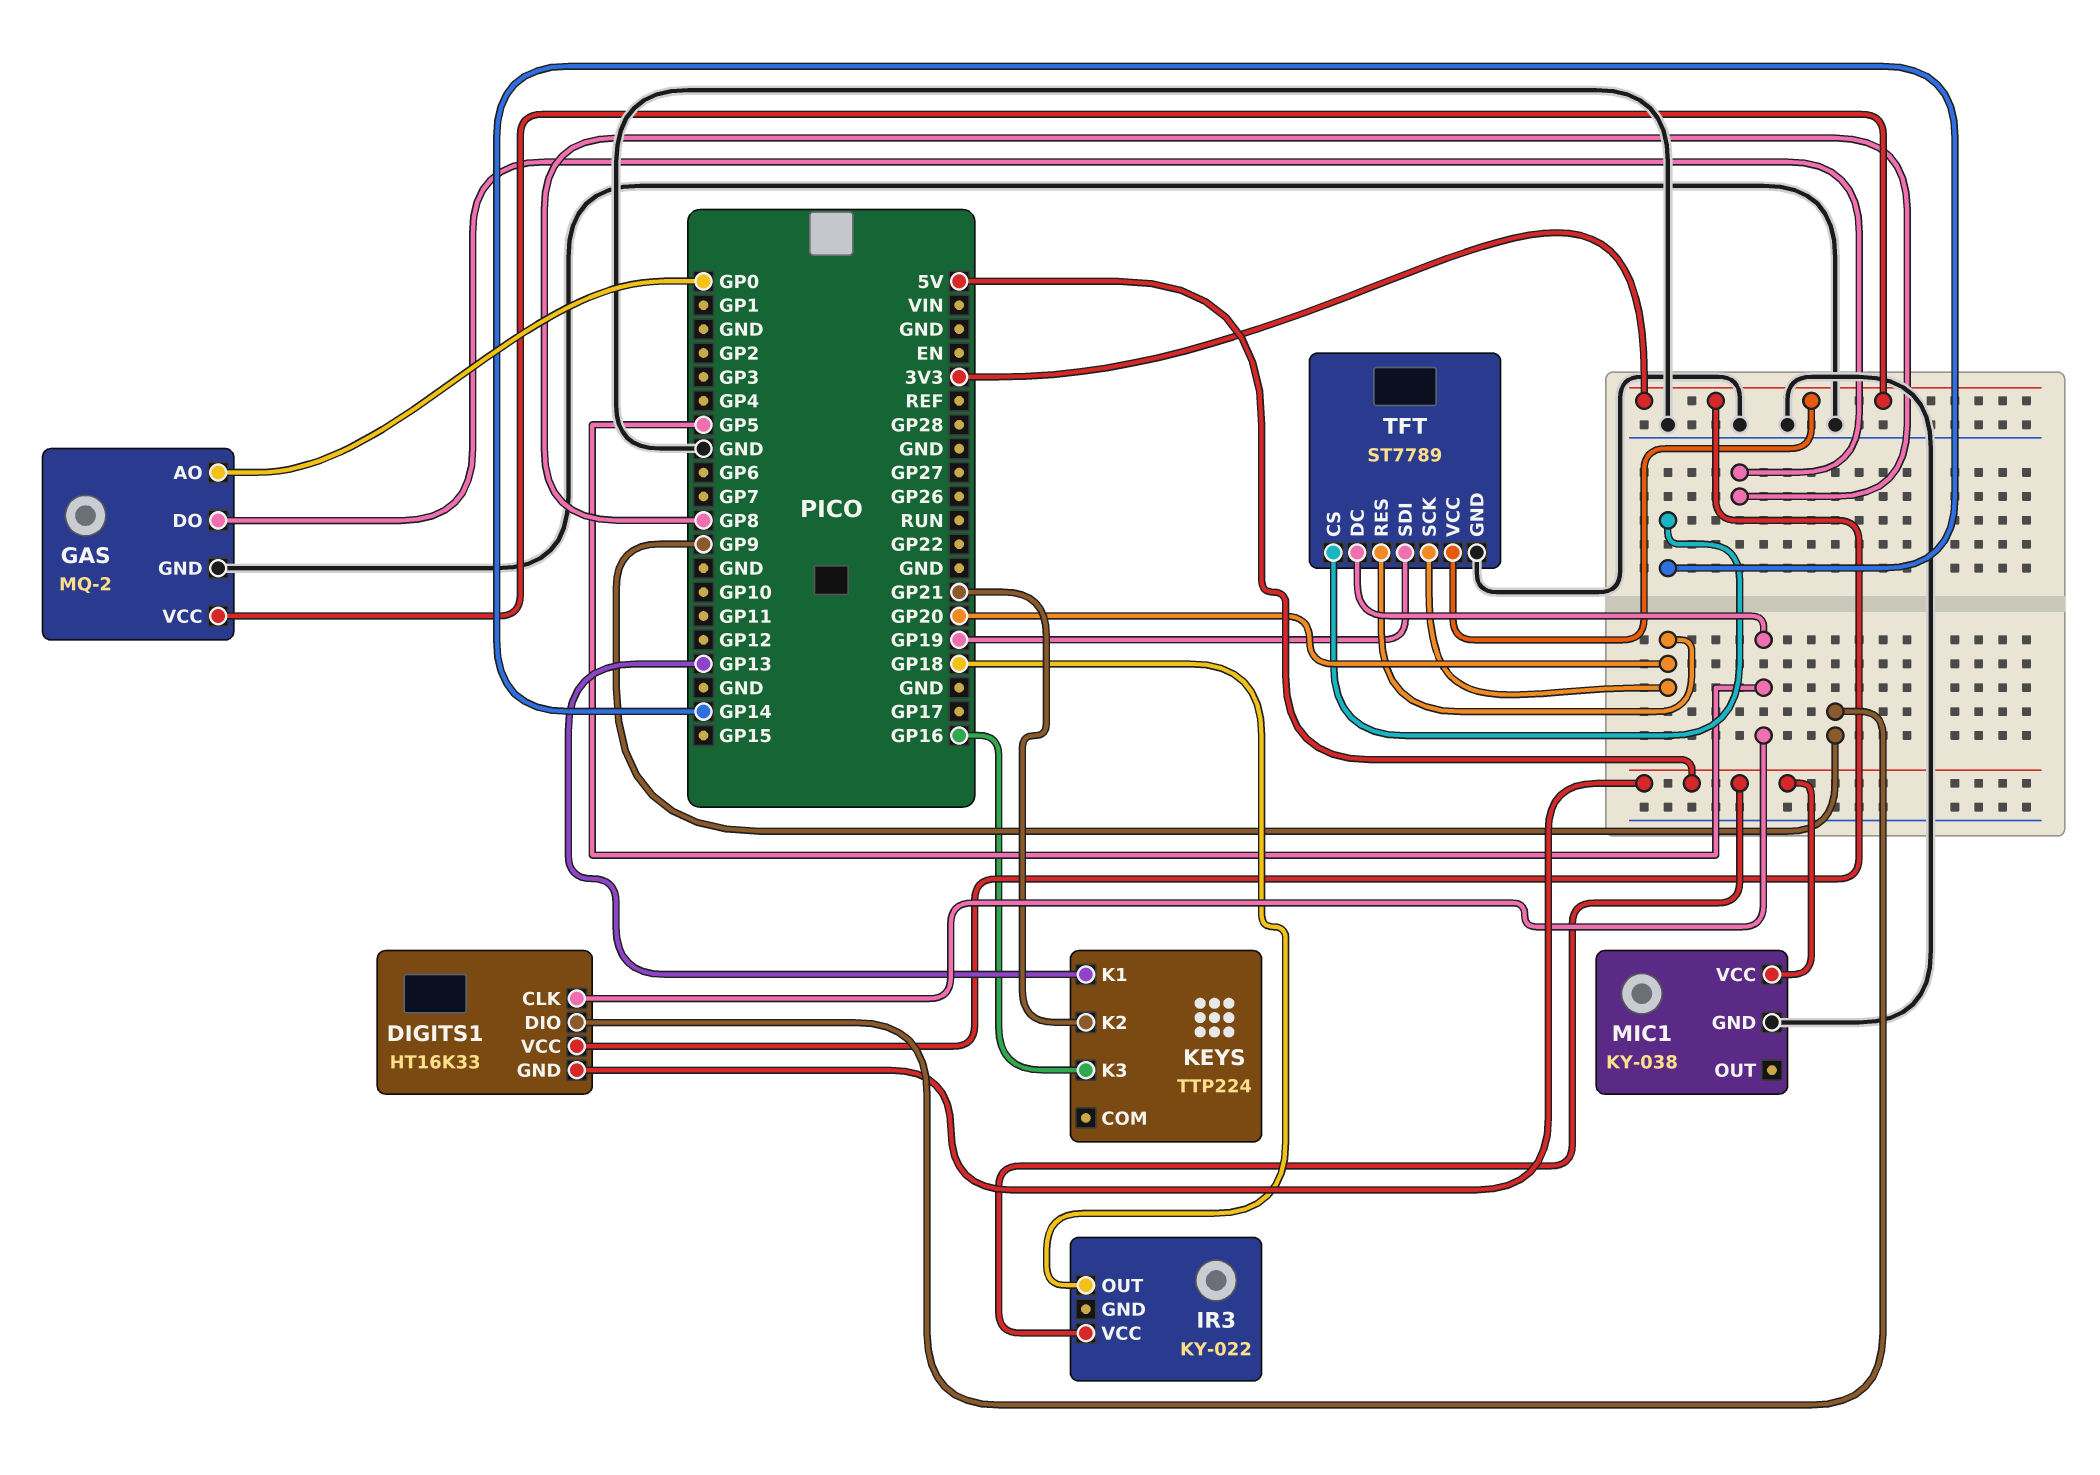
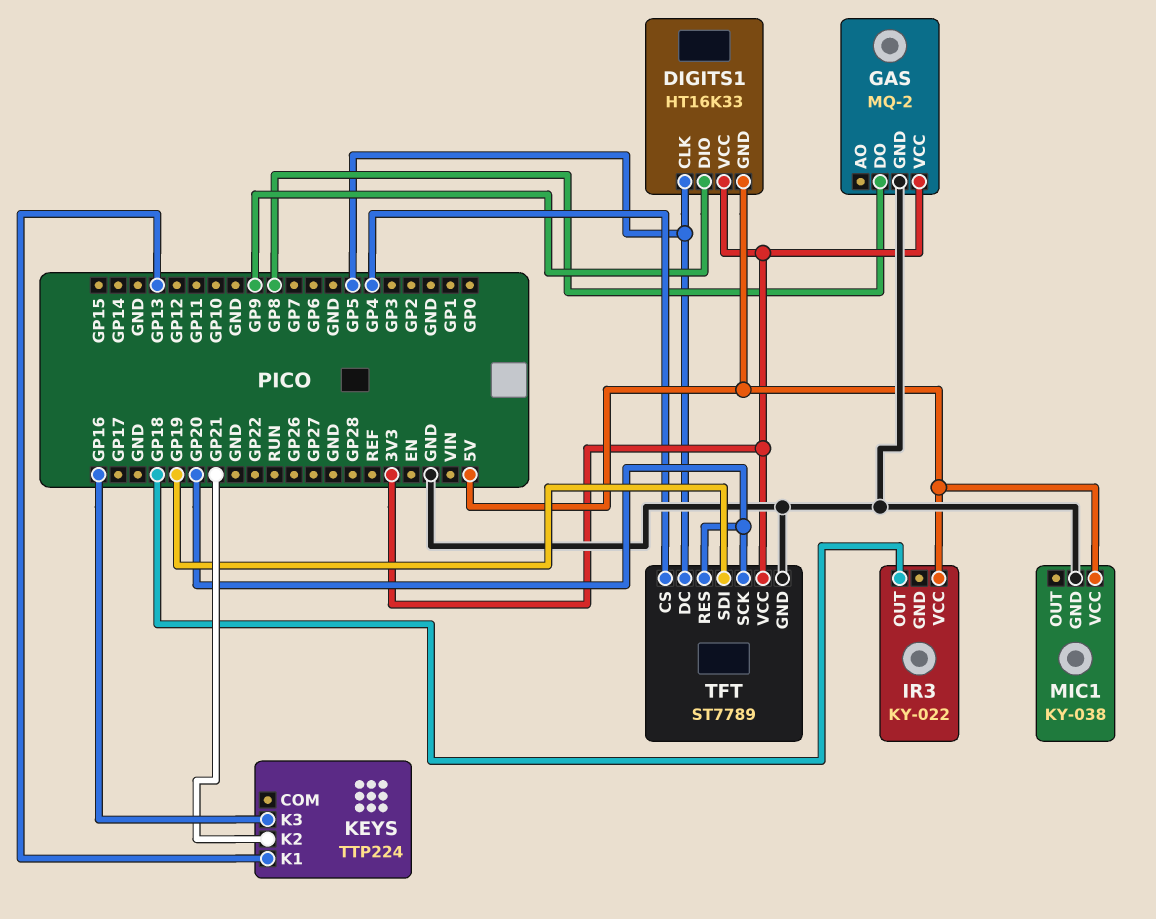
GAS pin AO: GP0 -> none
TFT pin CS: GP14 -> GP4

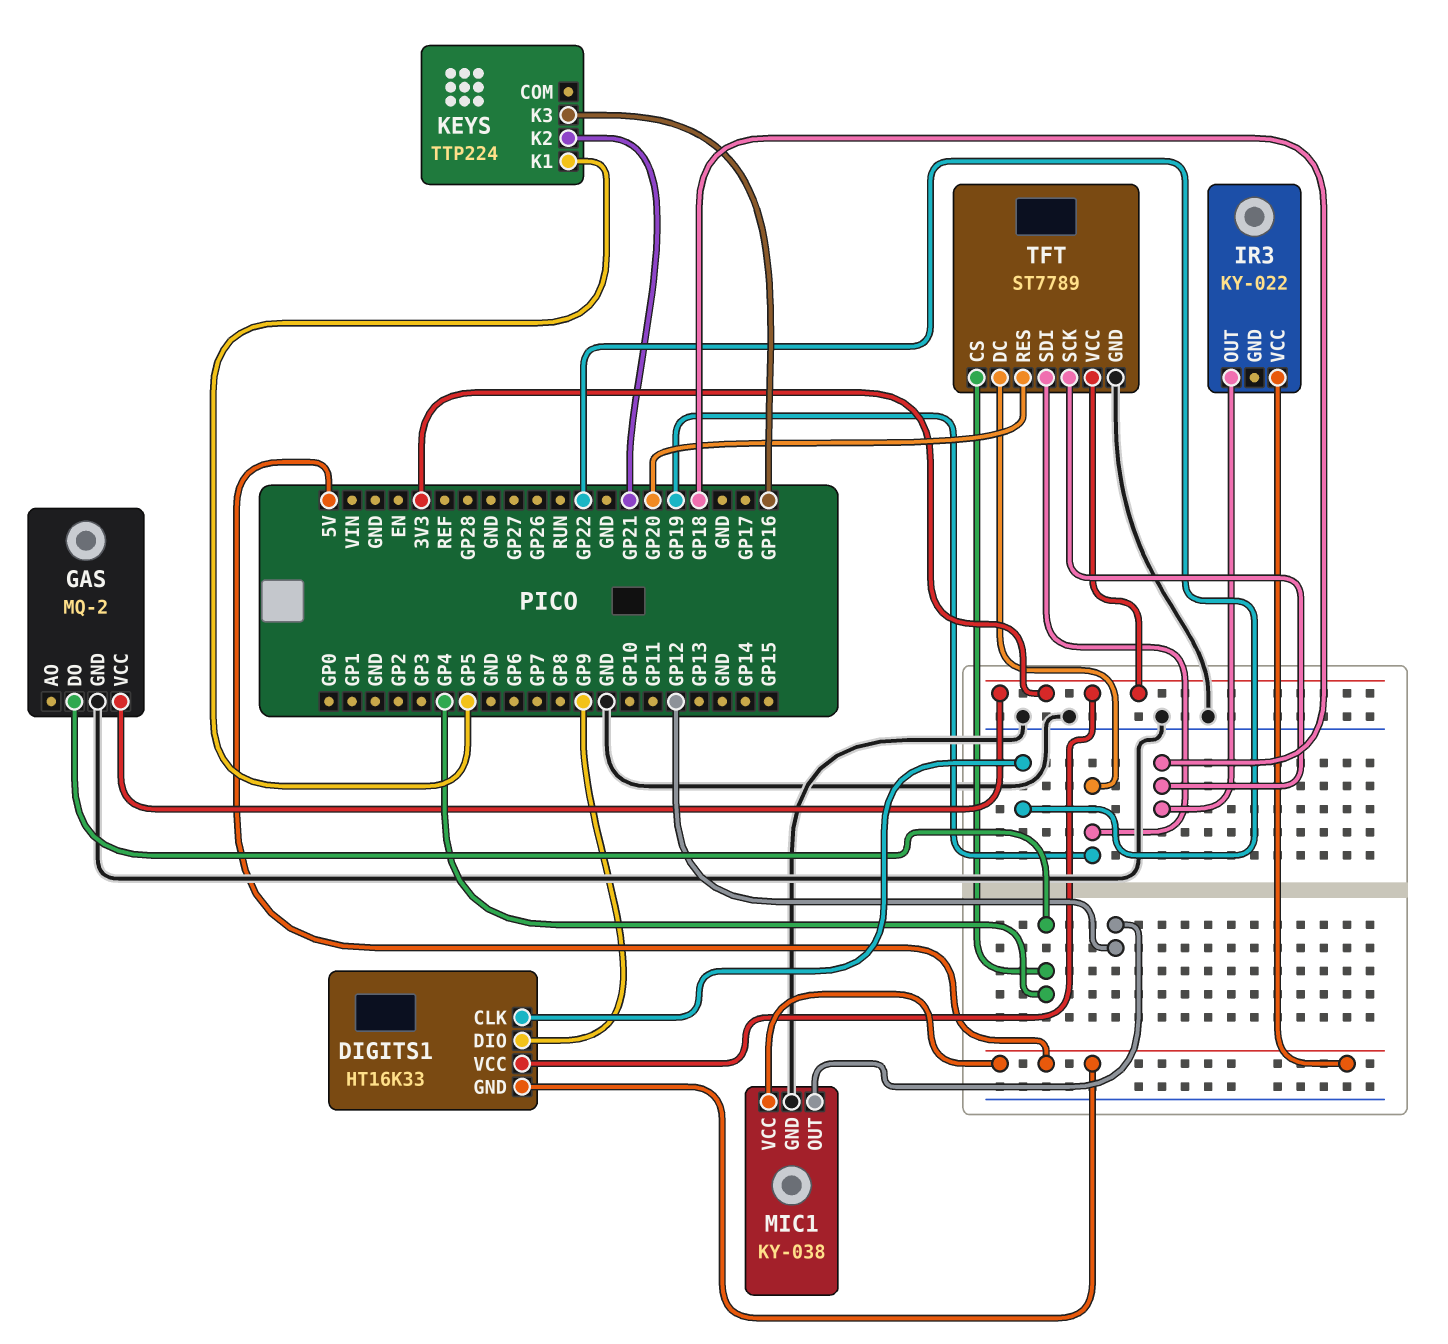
DIGITS1 pin CLK: GP5 -> GP22
GAS pin DO: GP8 -> GP4
KEYS pin K1: GP13 -> GP5
MIC1 pin OUT: none -> GP12
TFT pin DC: GP5 -> GP19
TFT pin SCK: GP20 -> GP18

